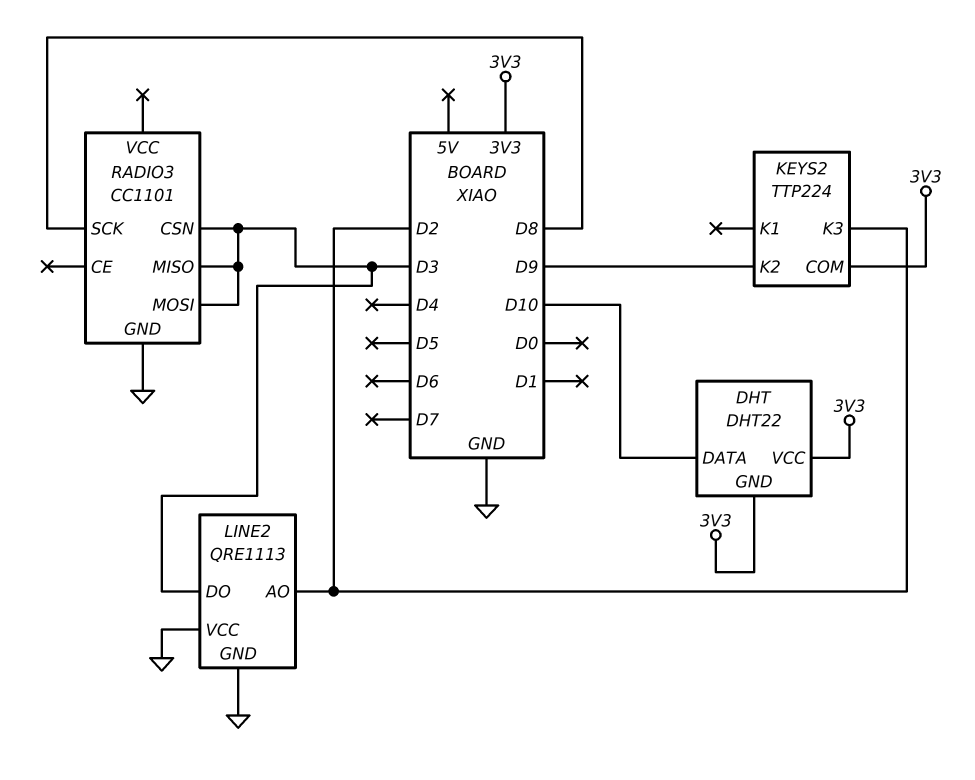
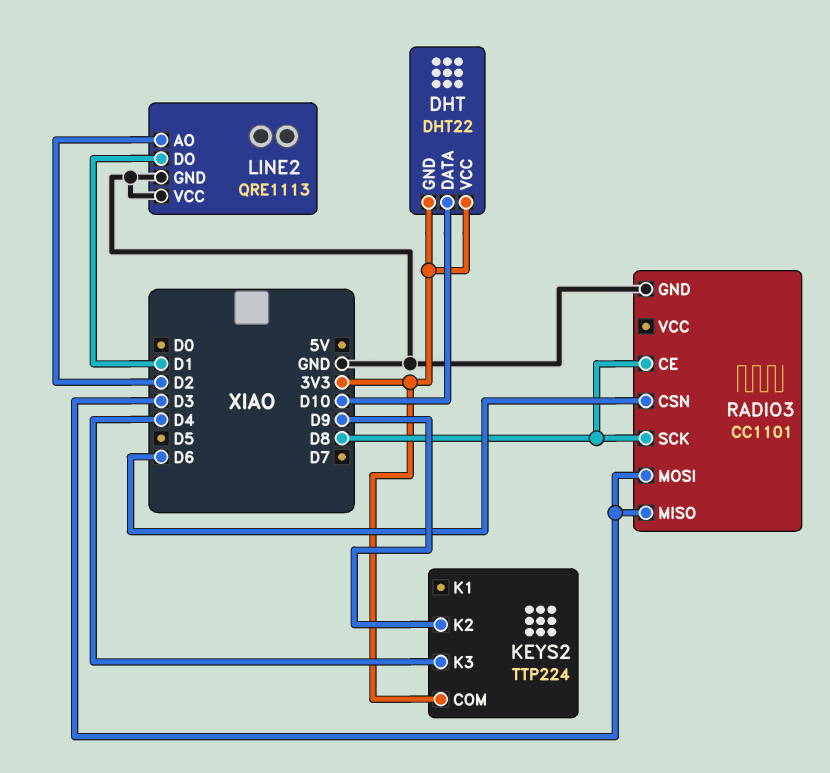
KEYS2 pin K3: D2 -> D4
LINE2 pin DO: D3 -> D1
RADIO3 pin CE: none -> D8
RADIO3 pin CSN: D3 -> D6

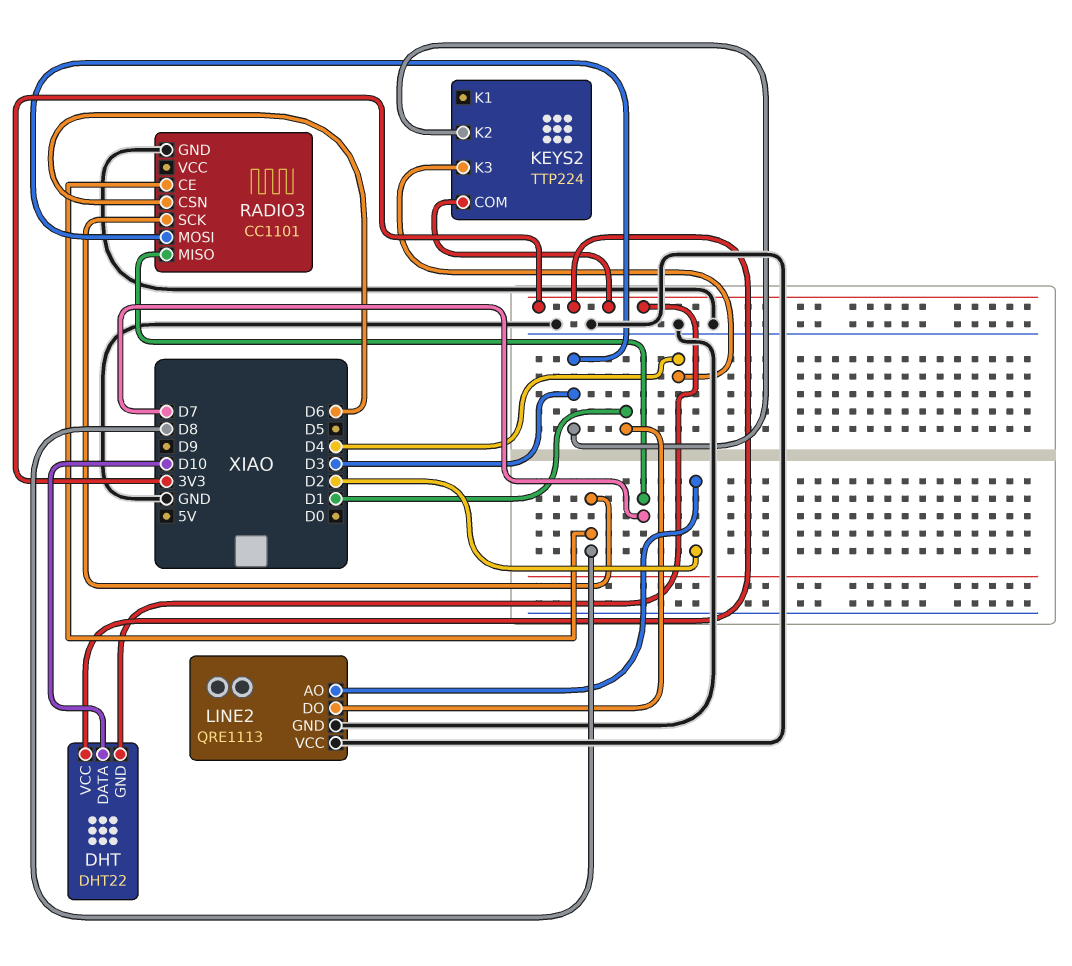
KEYS2 pin K2: D9 -> D3
RADIO3 pin MISO: D3 -> D7

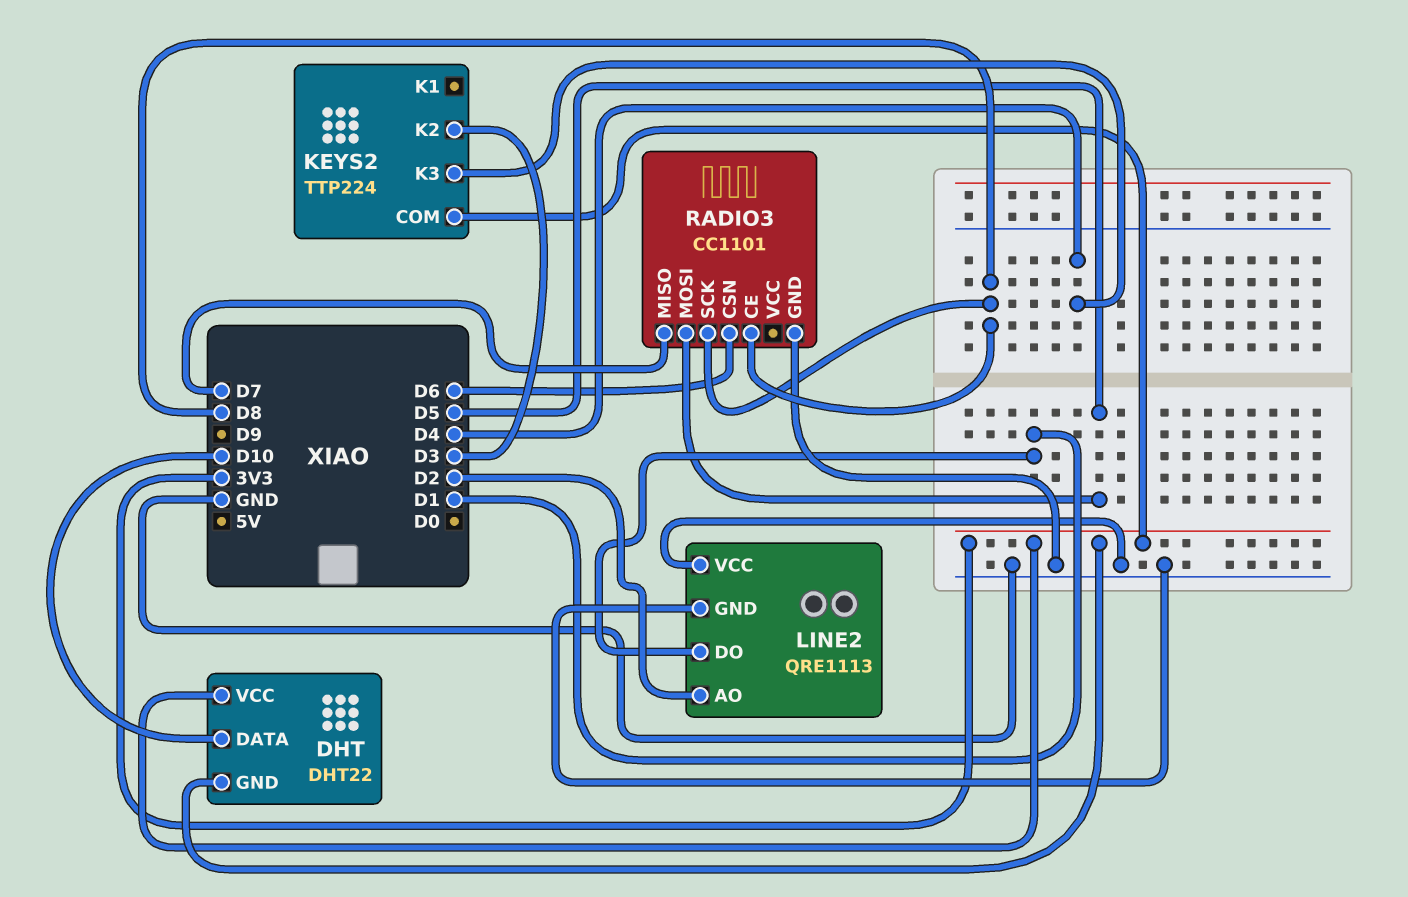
RADIO3 pin MOSI: D3 -> D5

